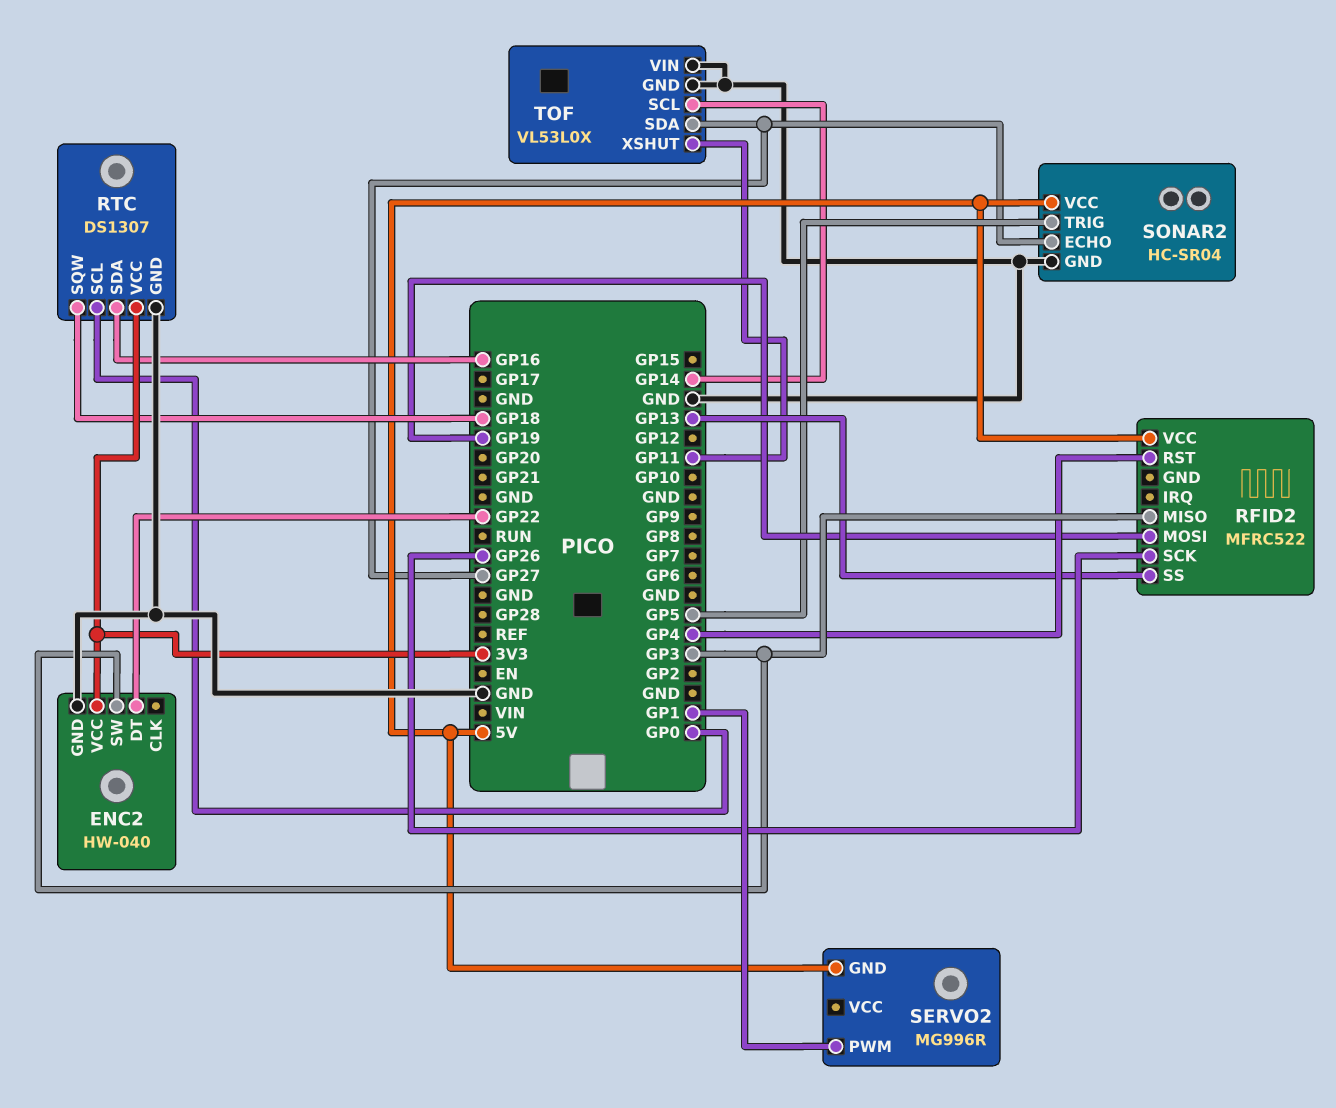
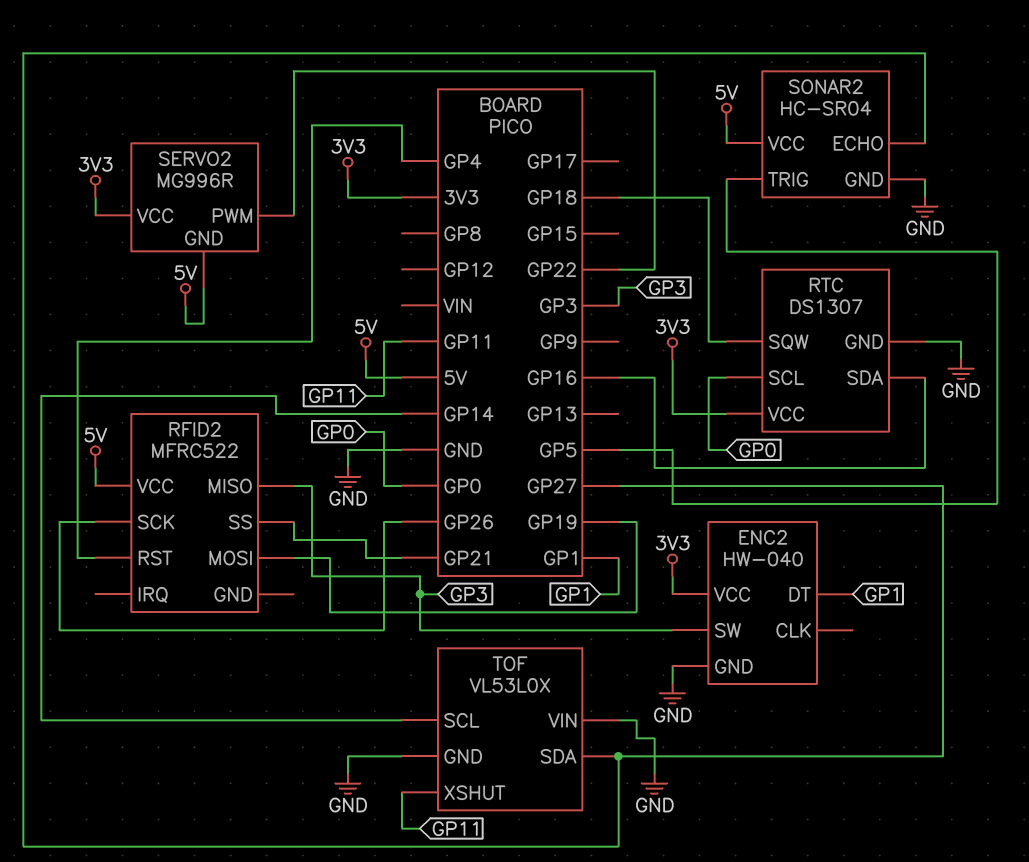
ENC2 pin DT: GP22 -> GP1
RFID2 pin SS: GP13 -> GP21
SERVO2 pin PWM: GP1 -> GP22
SERVO2 pin VCC: none -> 3V3

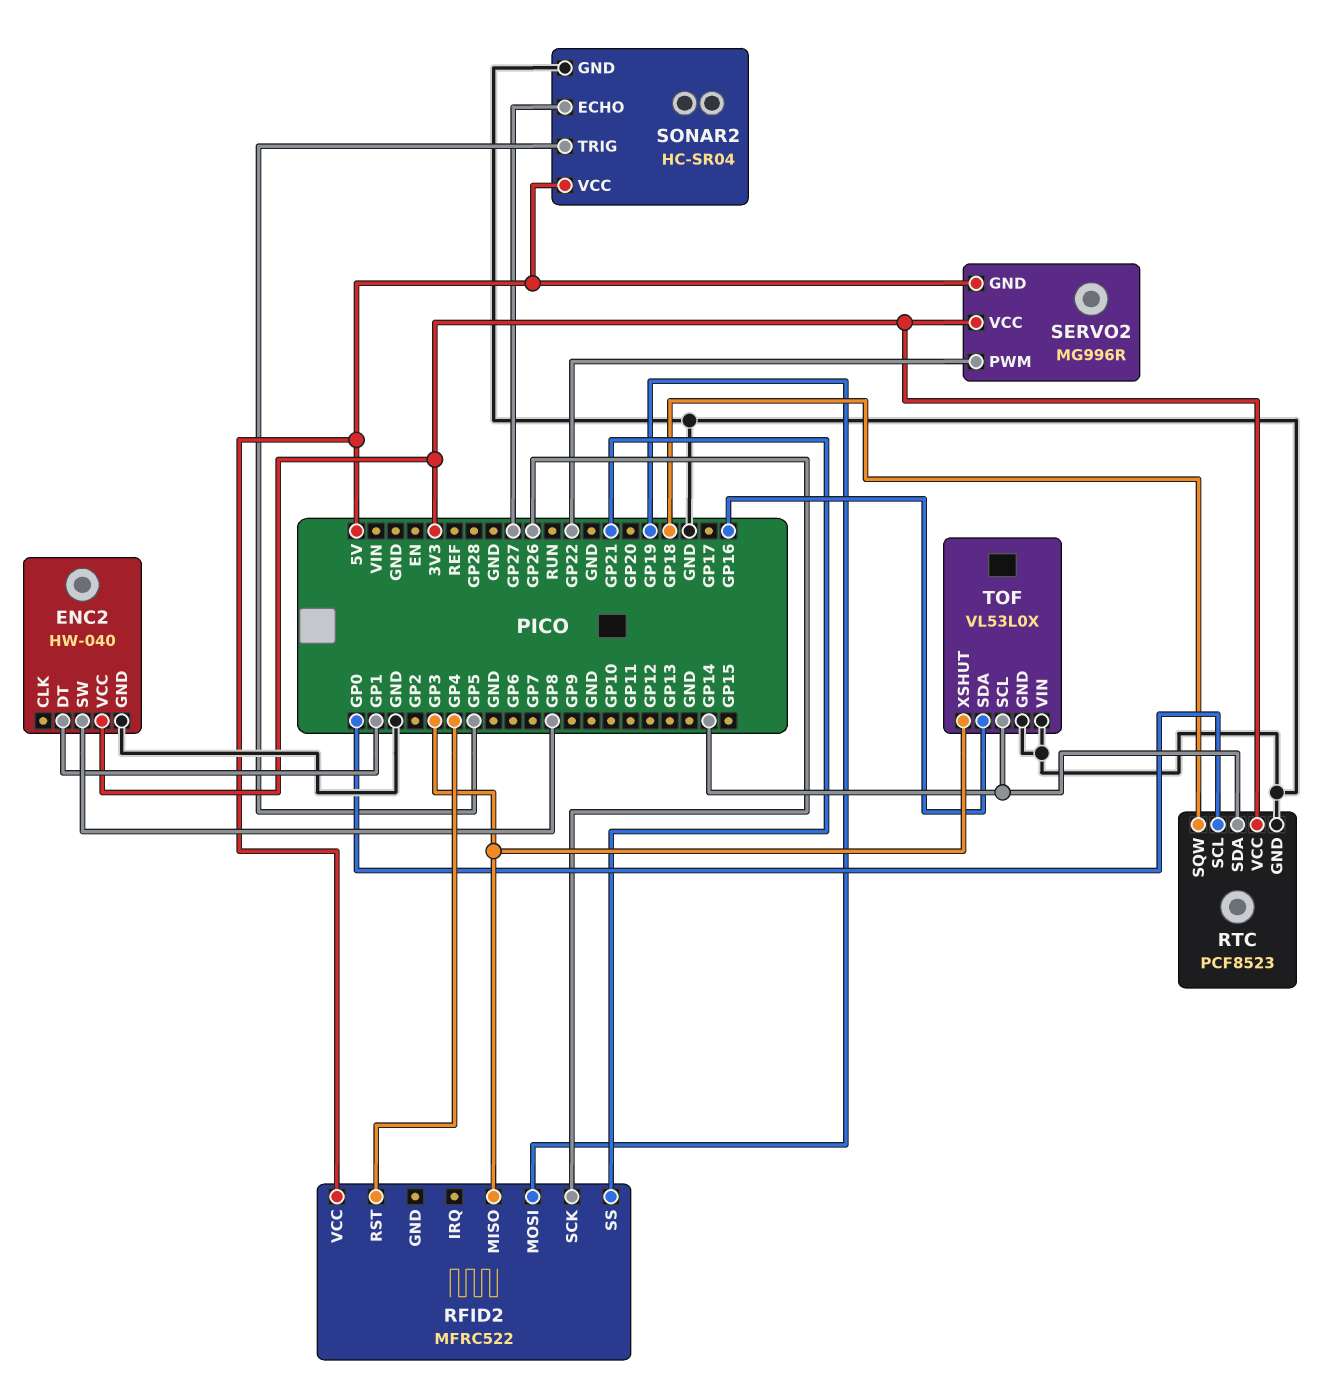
ENC2 pin SW: GP3 -> GP8
RTC: DS1307 -> PCF8523
RTC pin SDA: GP16 -> GP14
TOF pin SDA: GP27 -> GP16
TOF pin XSHUT: GP11 -> GP3

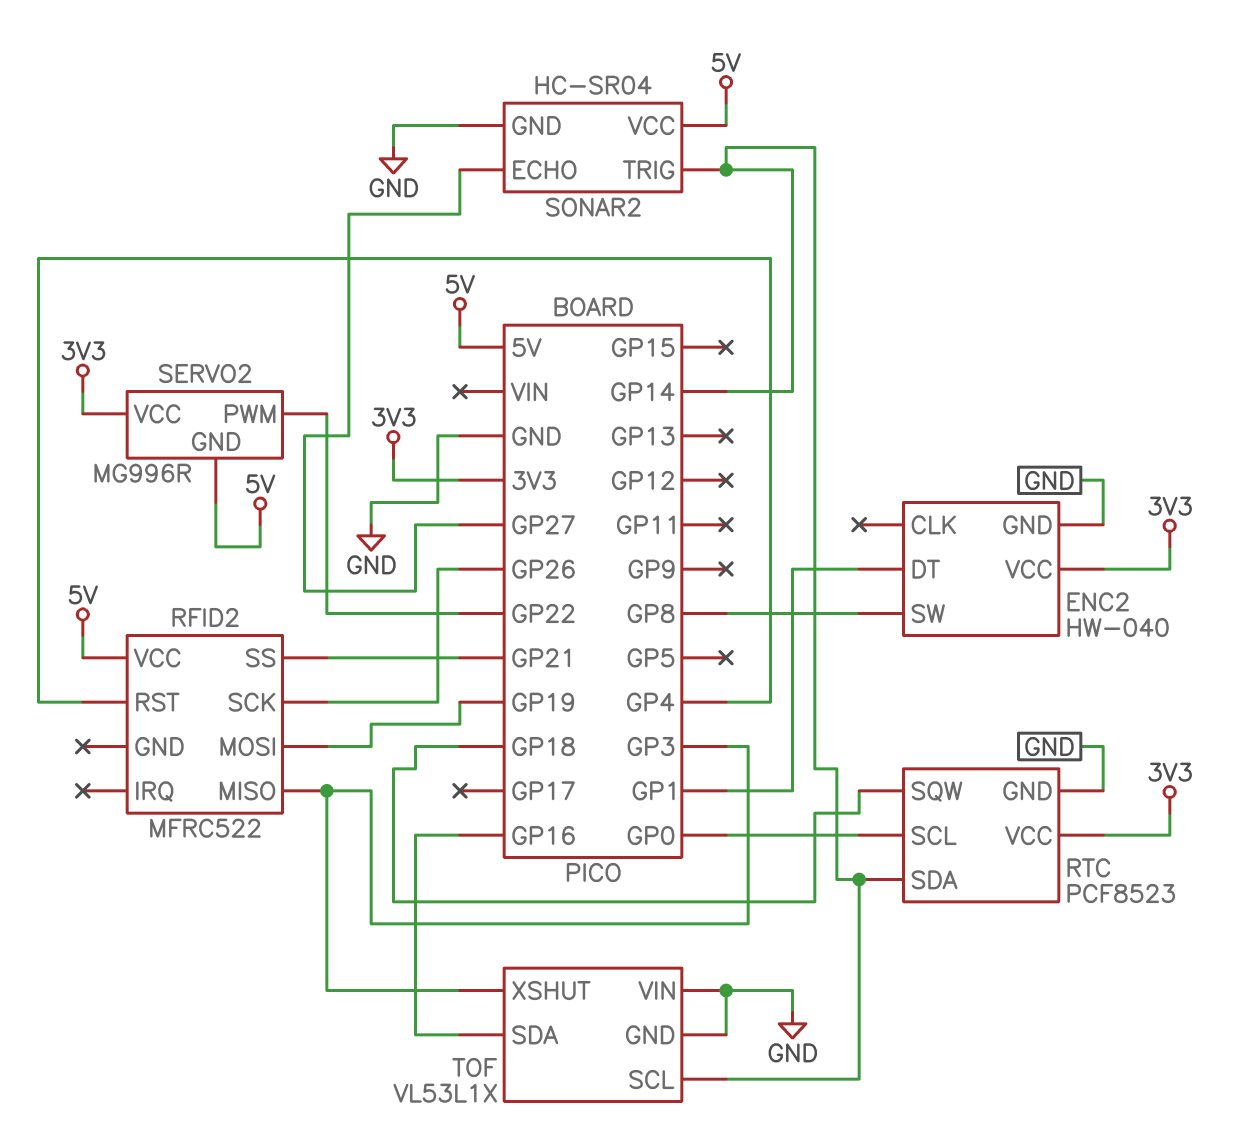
SONAR2 pin TRIG: GP5 -> GP14
TOF: VL53L0X -> VL53L1X

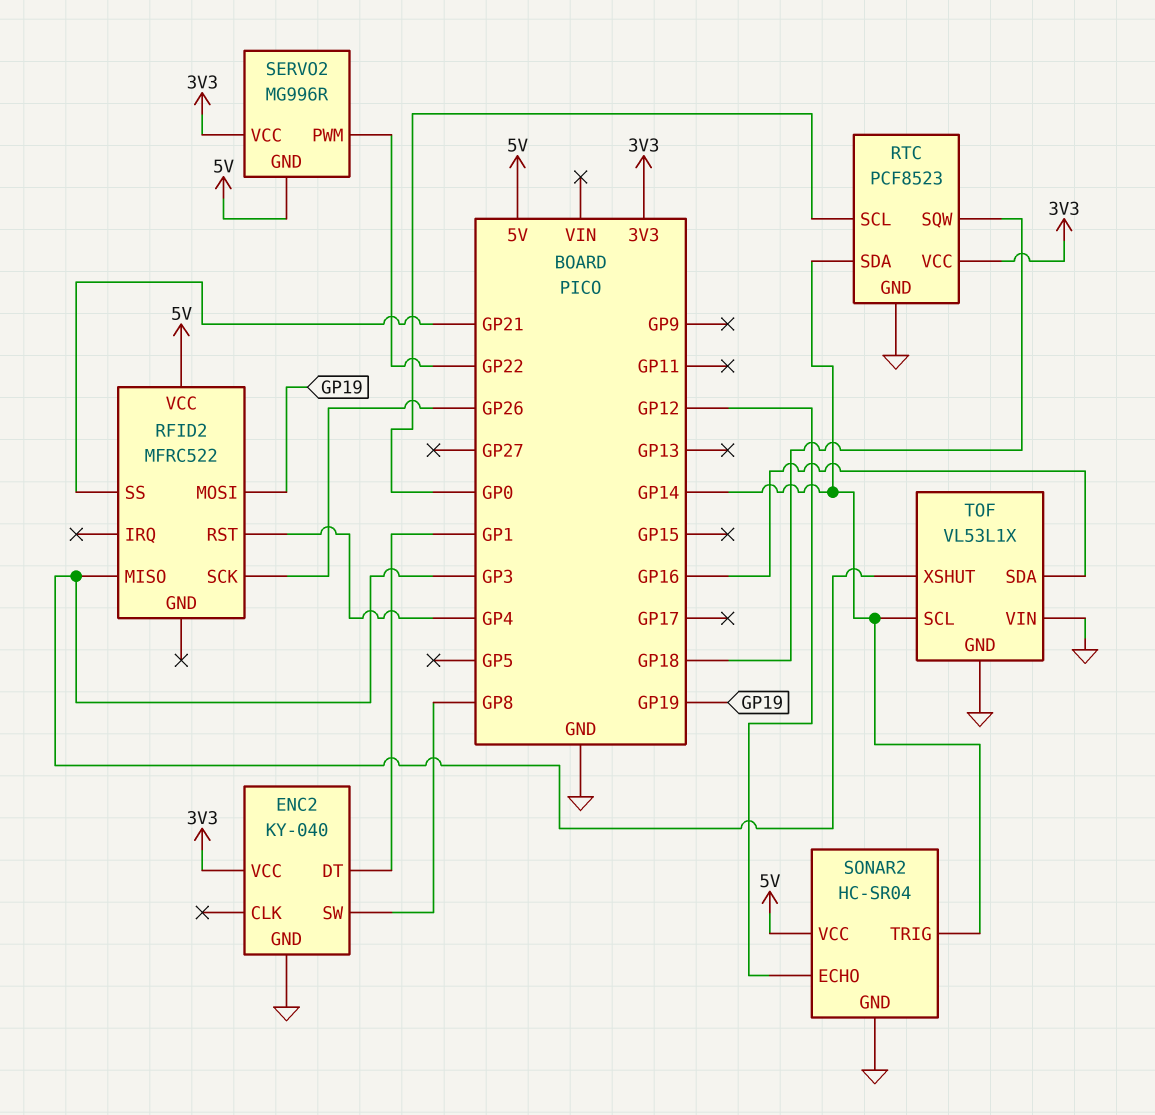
ENC2: HW-040 -> KY-040
SONAR2 pin ECHO: GP27 -> GP12

